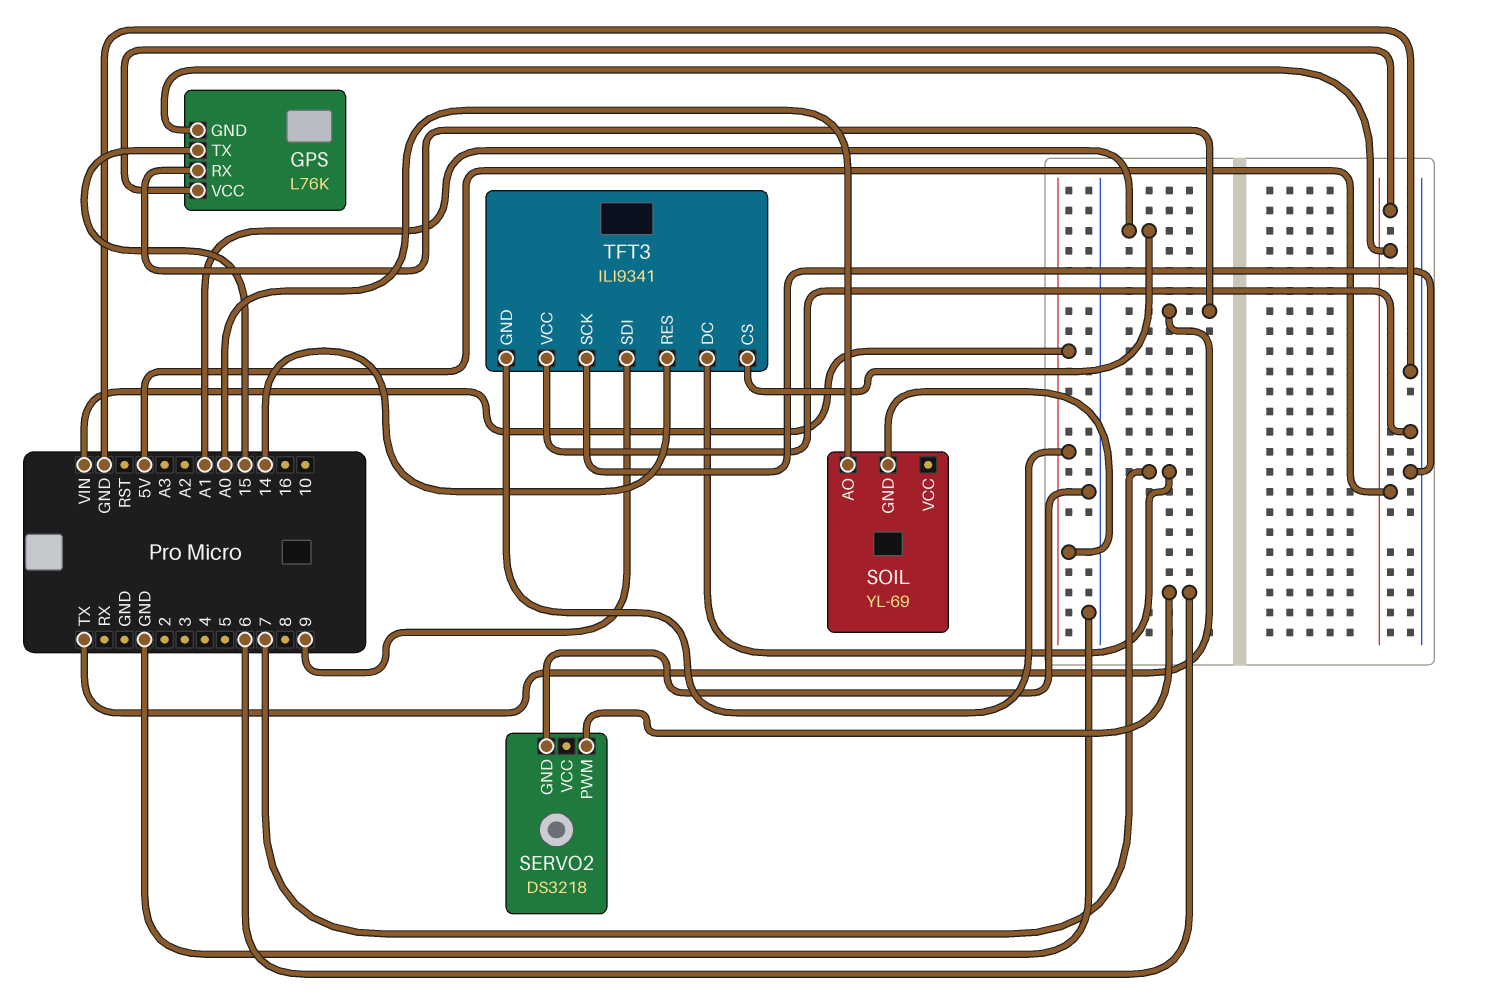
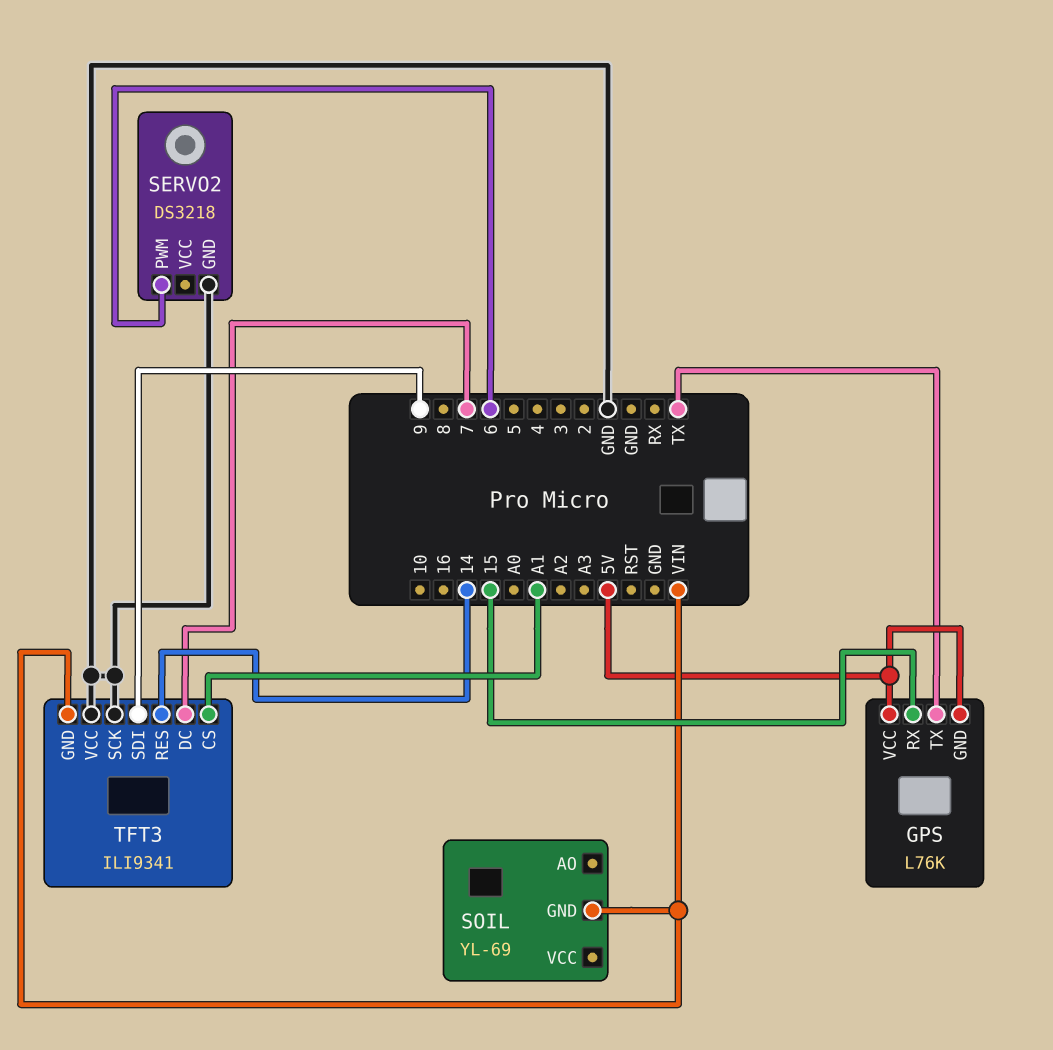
GPS pin RX: TX -> 15
GPS pin TX: 15 -> TX
SOIL pin AO: A0 -> none

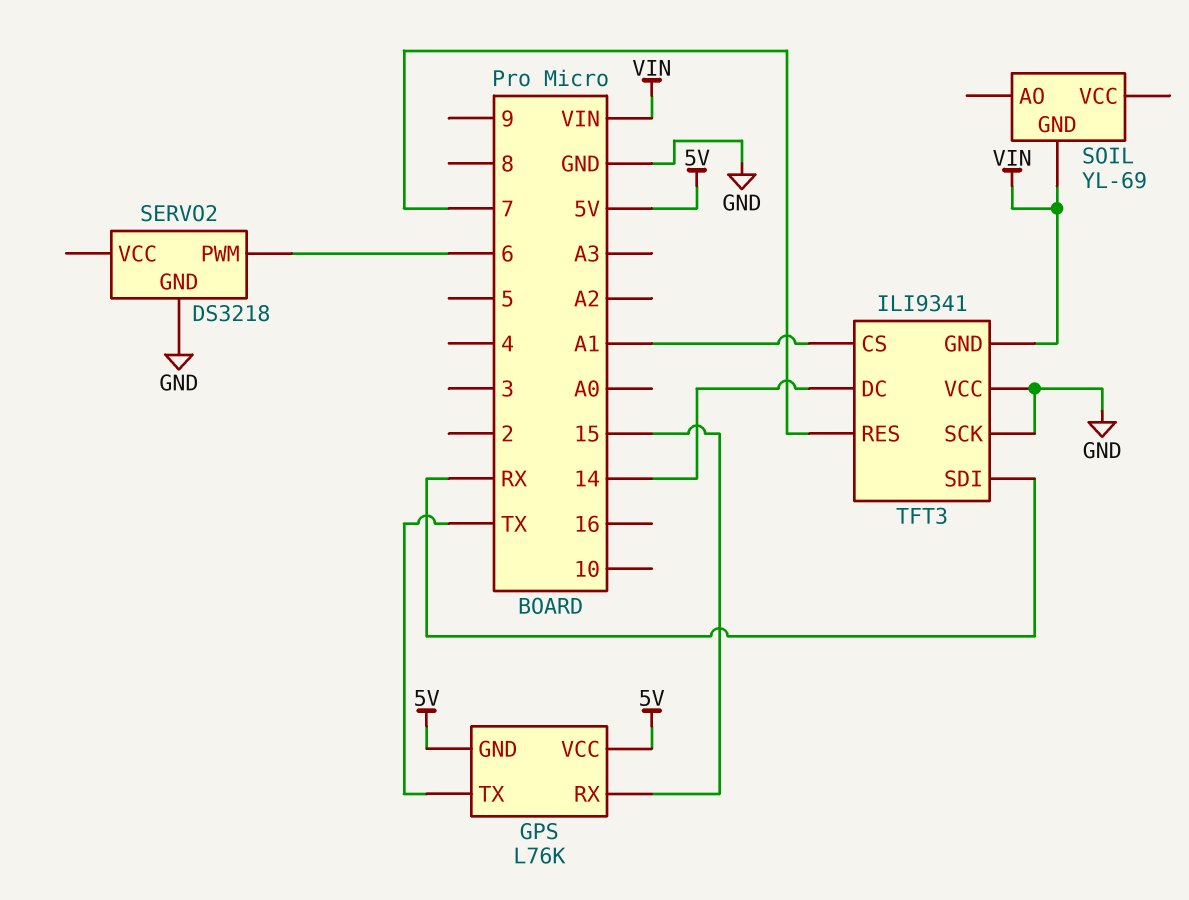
TFT3 pin DC: 7 -> 14
TFT3 pin RES: 14 -> 7
TFT3 pin SDI: 9 -> RX

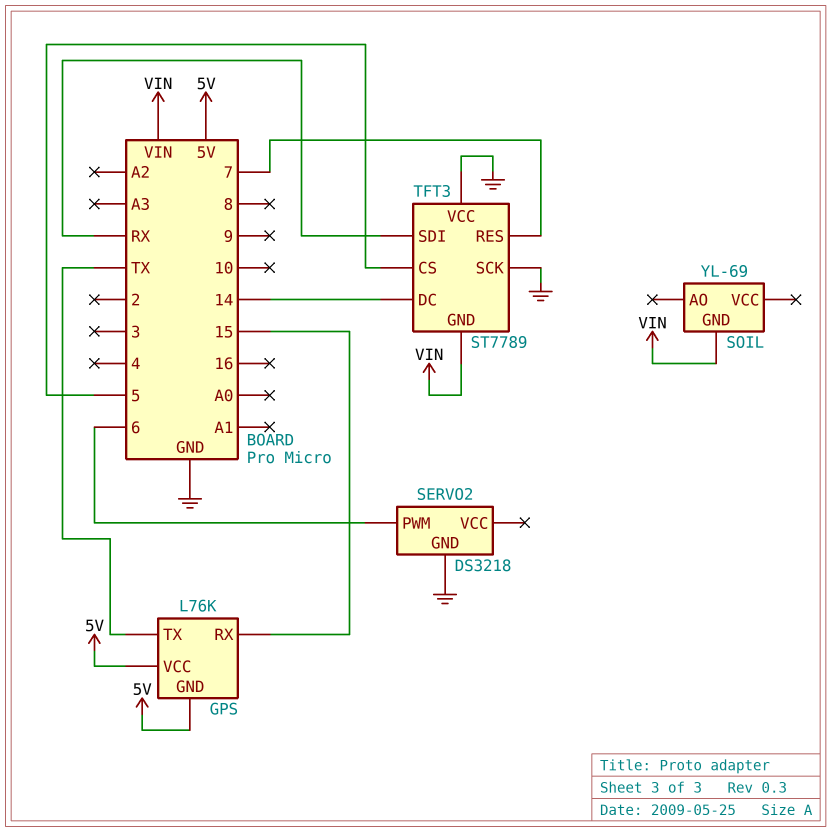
TFT3: ILI9341 -> ST7789
TFT3 pin CS: A1 -> 5

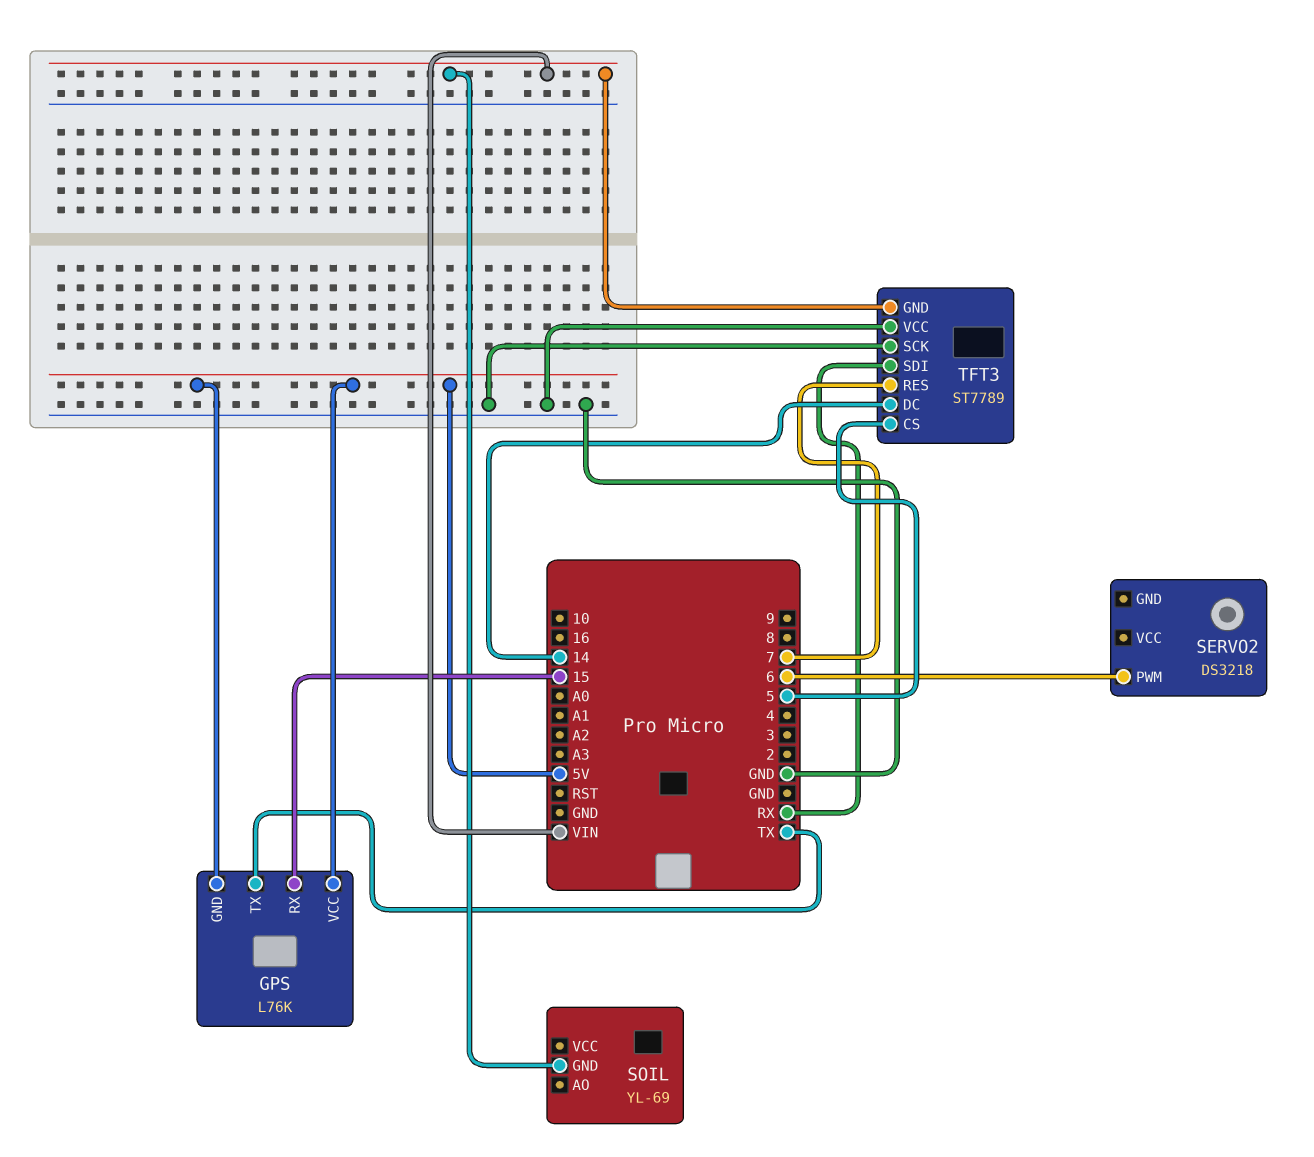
SERVO2 pin GND: GND -> none

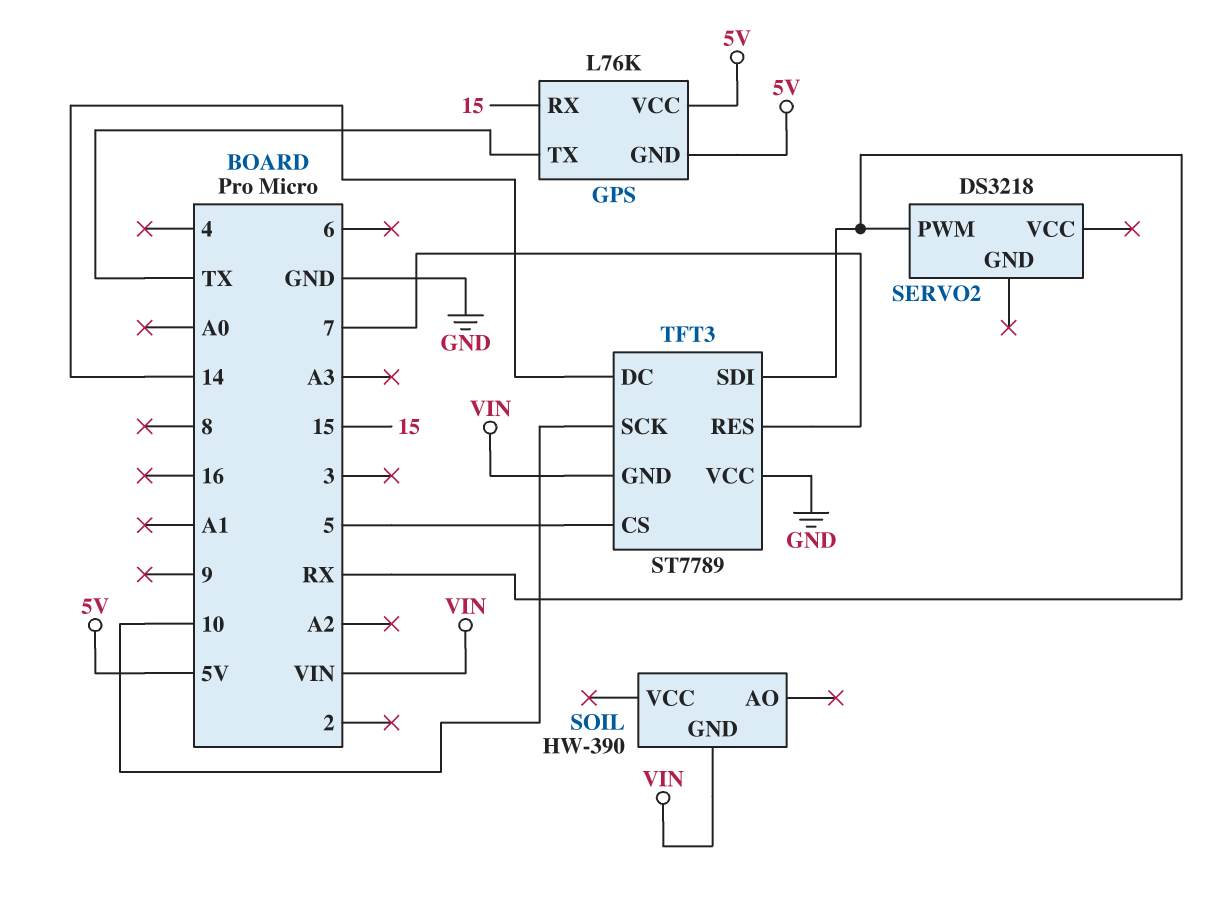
SERVO2 pin PWM: 6 -> RX
SOIL: YL-69 -> HW-390
TFT3 pin SCK: GND -> 10

